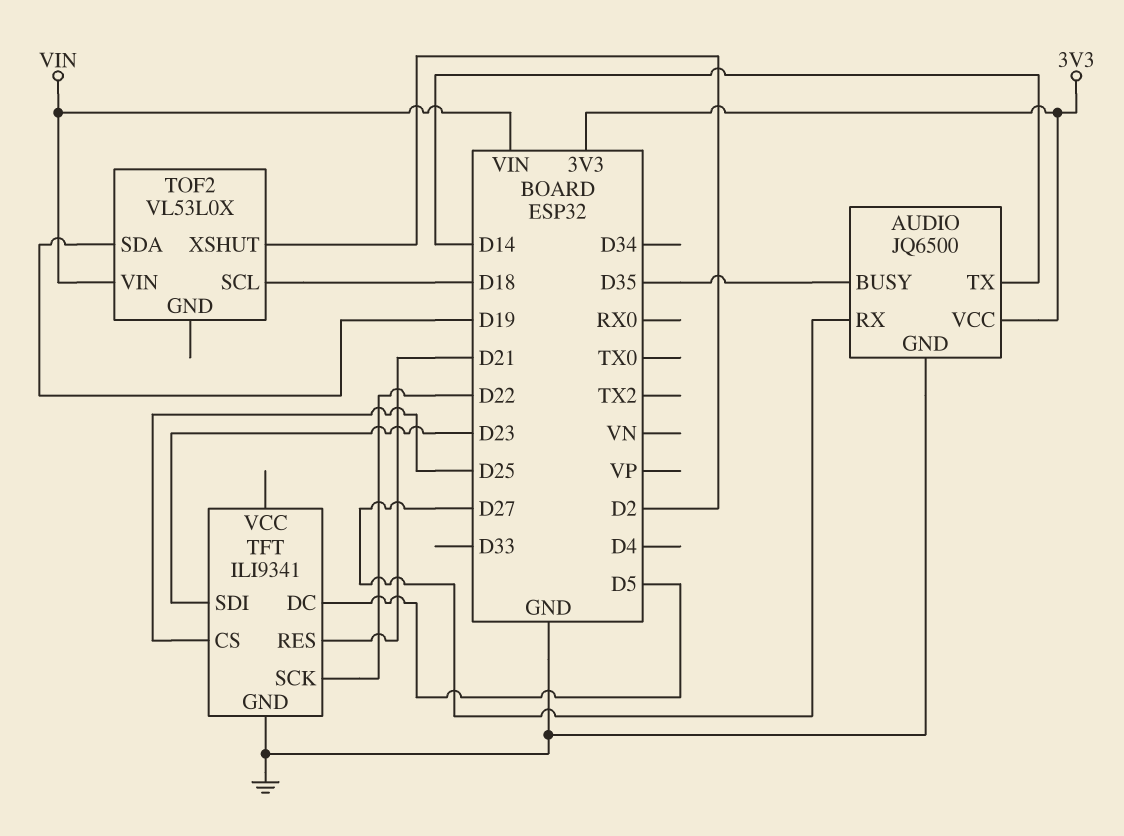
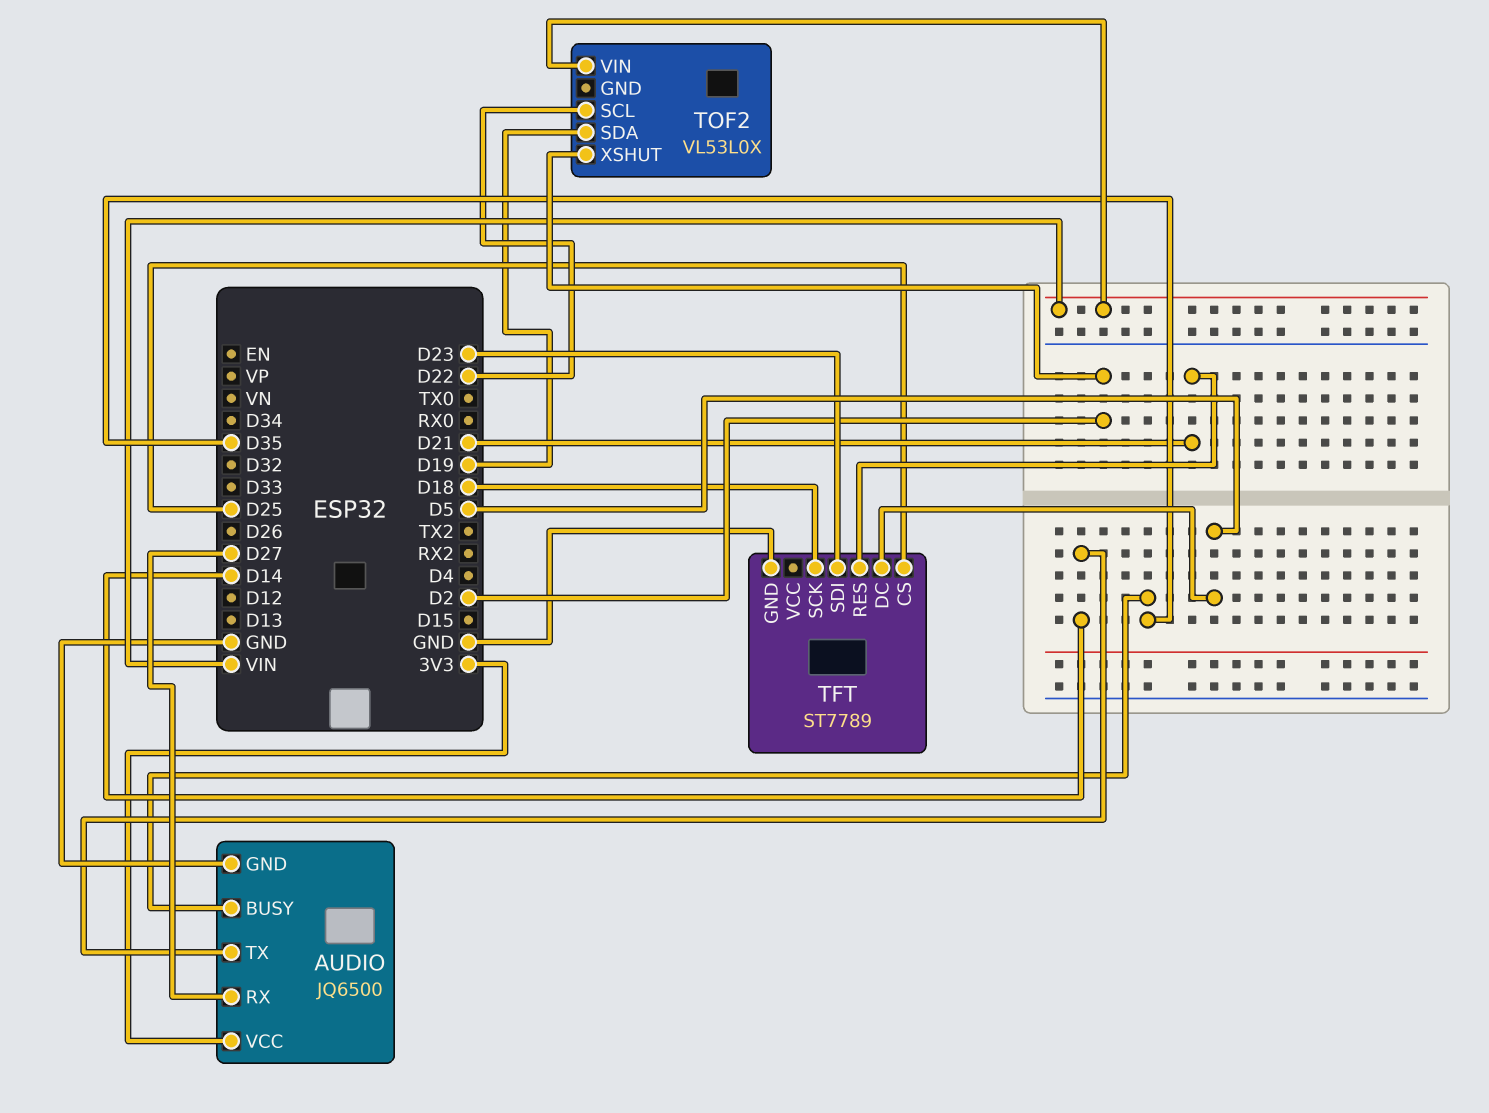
TFT: ILI9341 -> ST7789
TFT pin SCK: D22 -> D18
TOF2 pin SCL: D18 -> D22

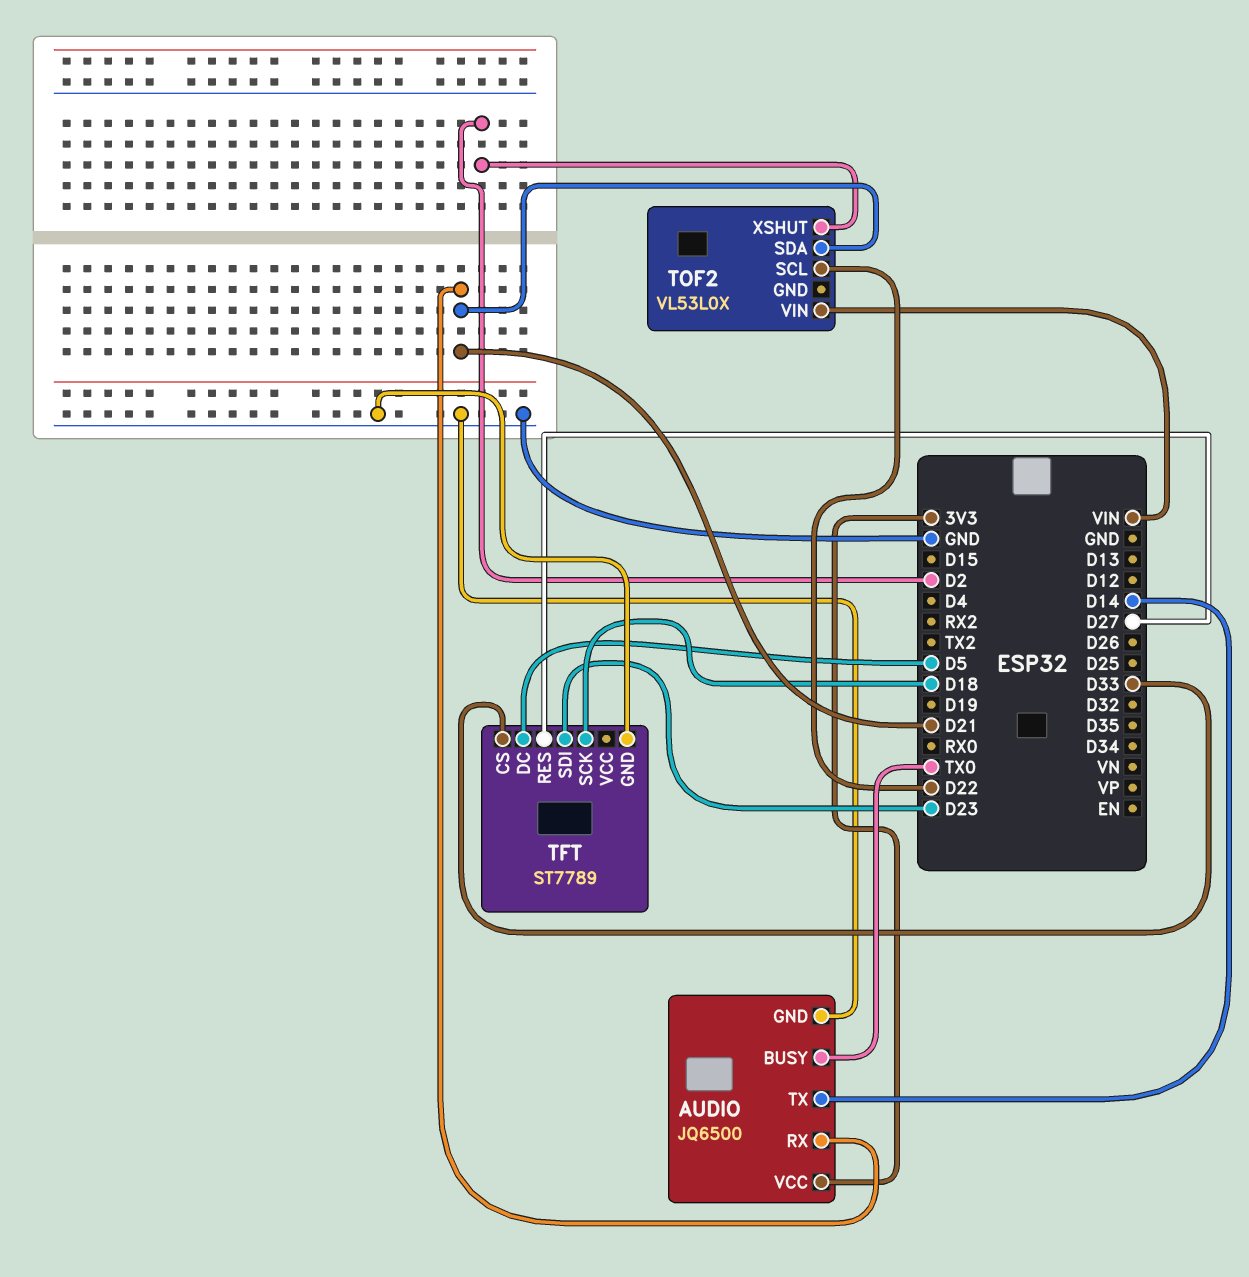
AUDIO pin BUSY: D35 -> TX0
AUDIO pin RX: D27 -> D21
TFT pin CS: D25 -> D33
TFT pin RES: D21 -> D27
TOF2 pin SDA: D19 -> D21

